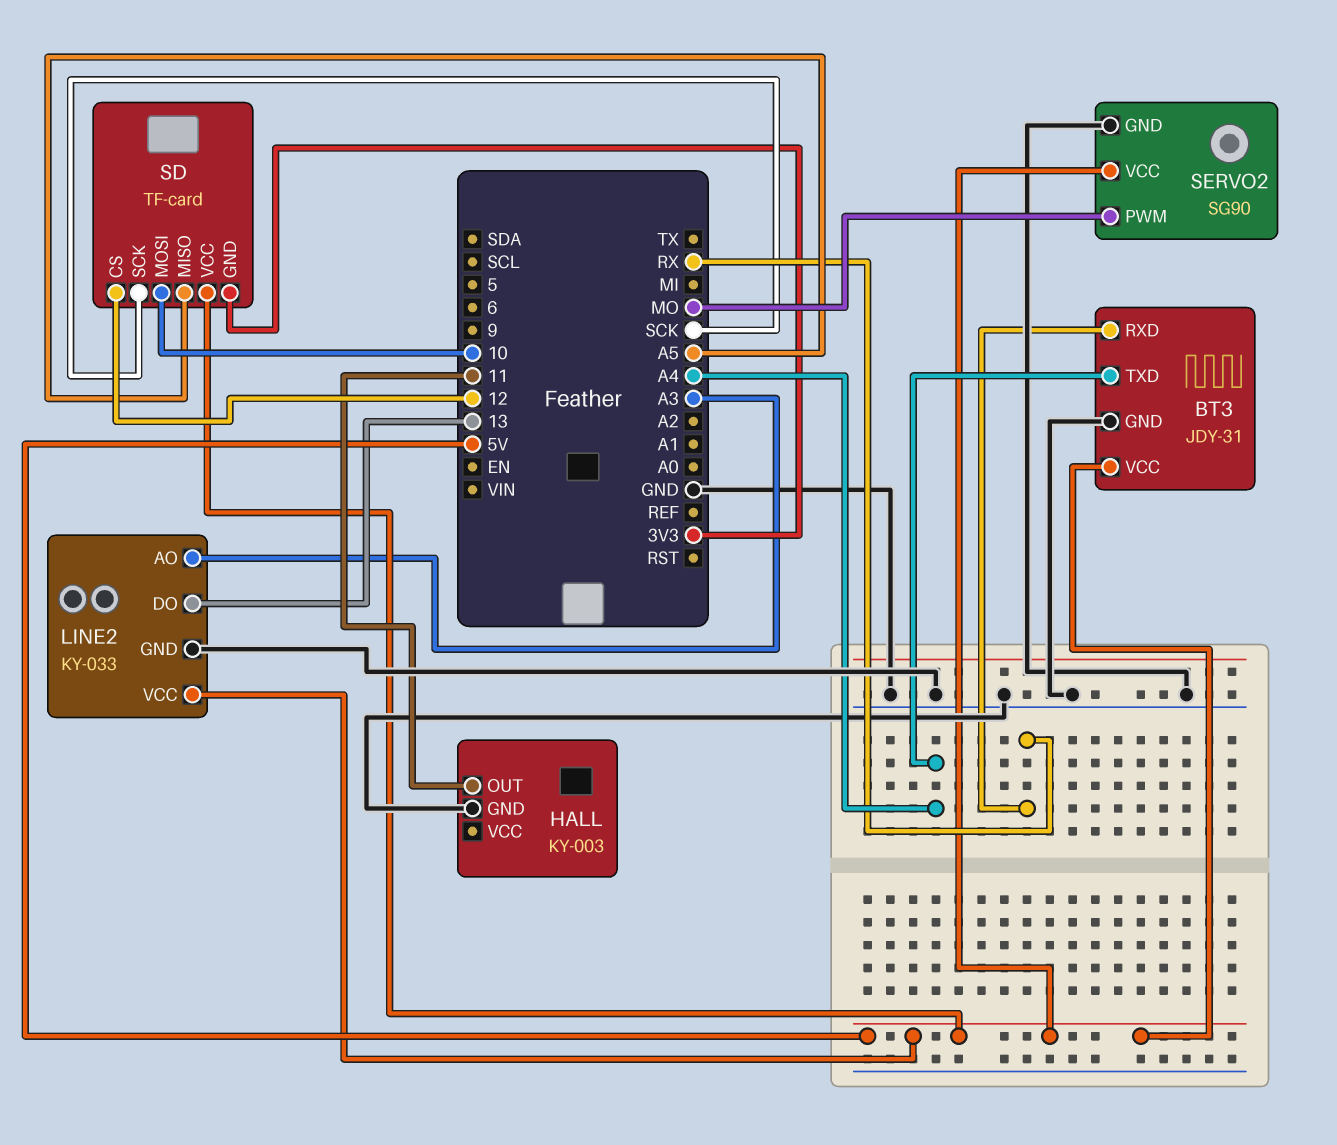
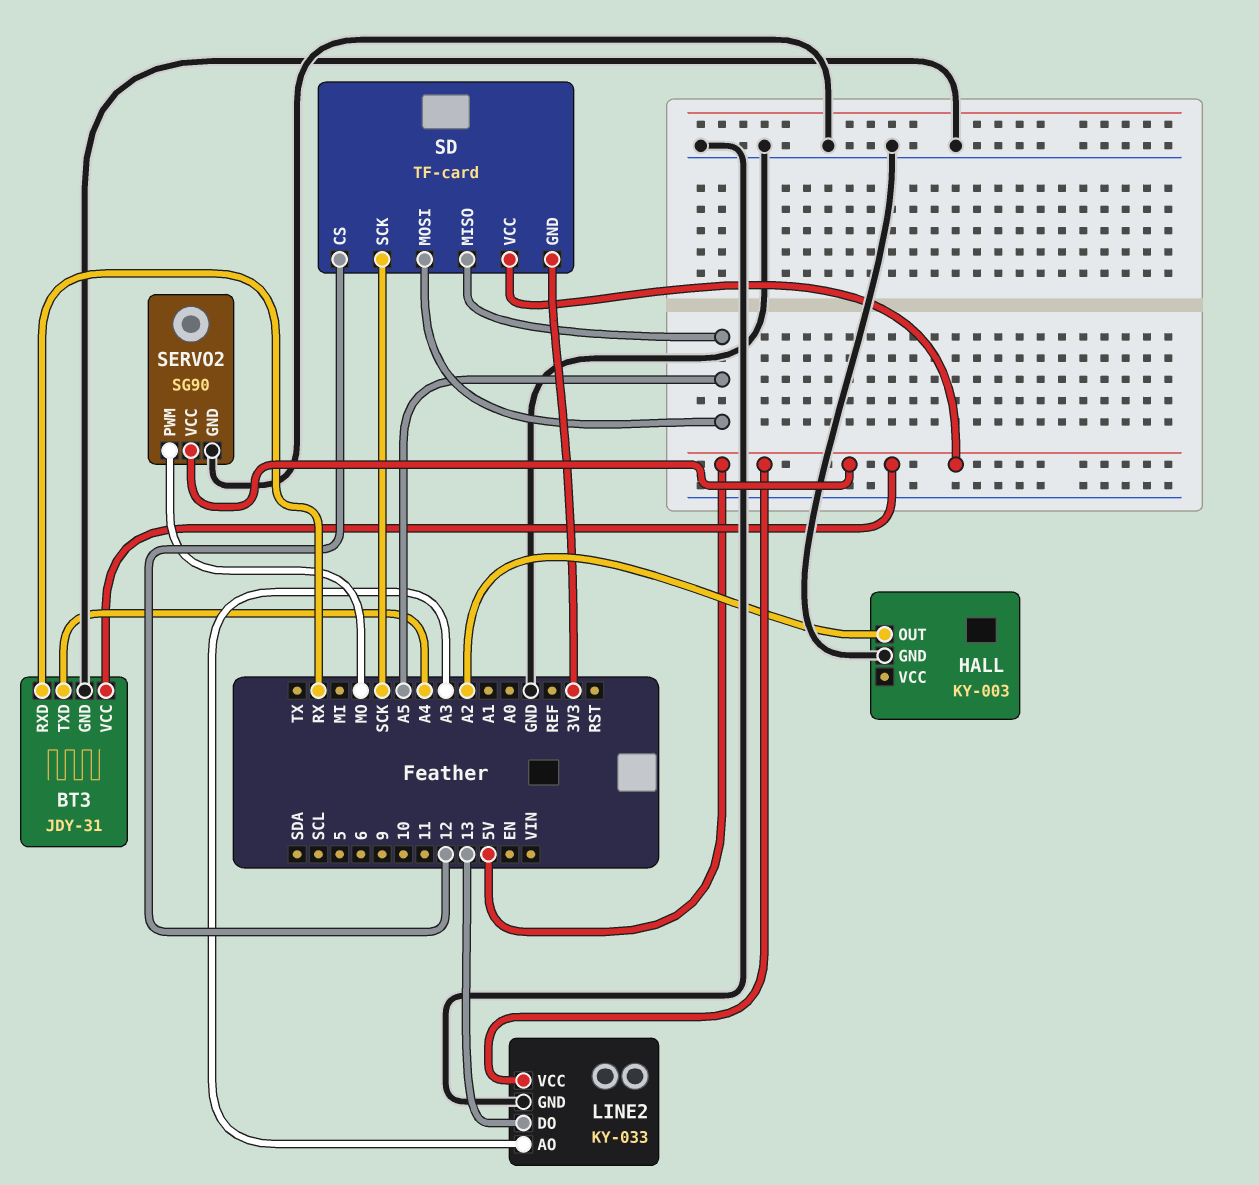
HALL pin OUT: 11 -> A2
SD pin MOSI: 10 -> A5

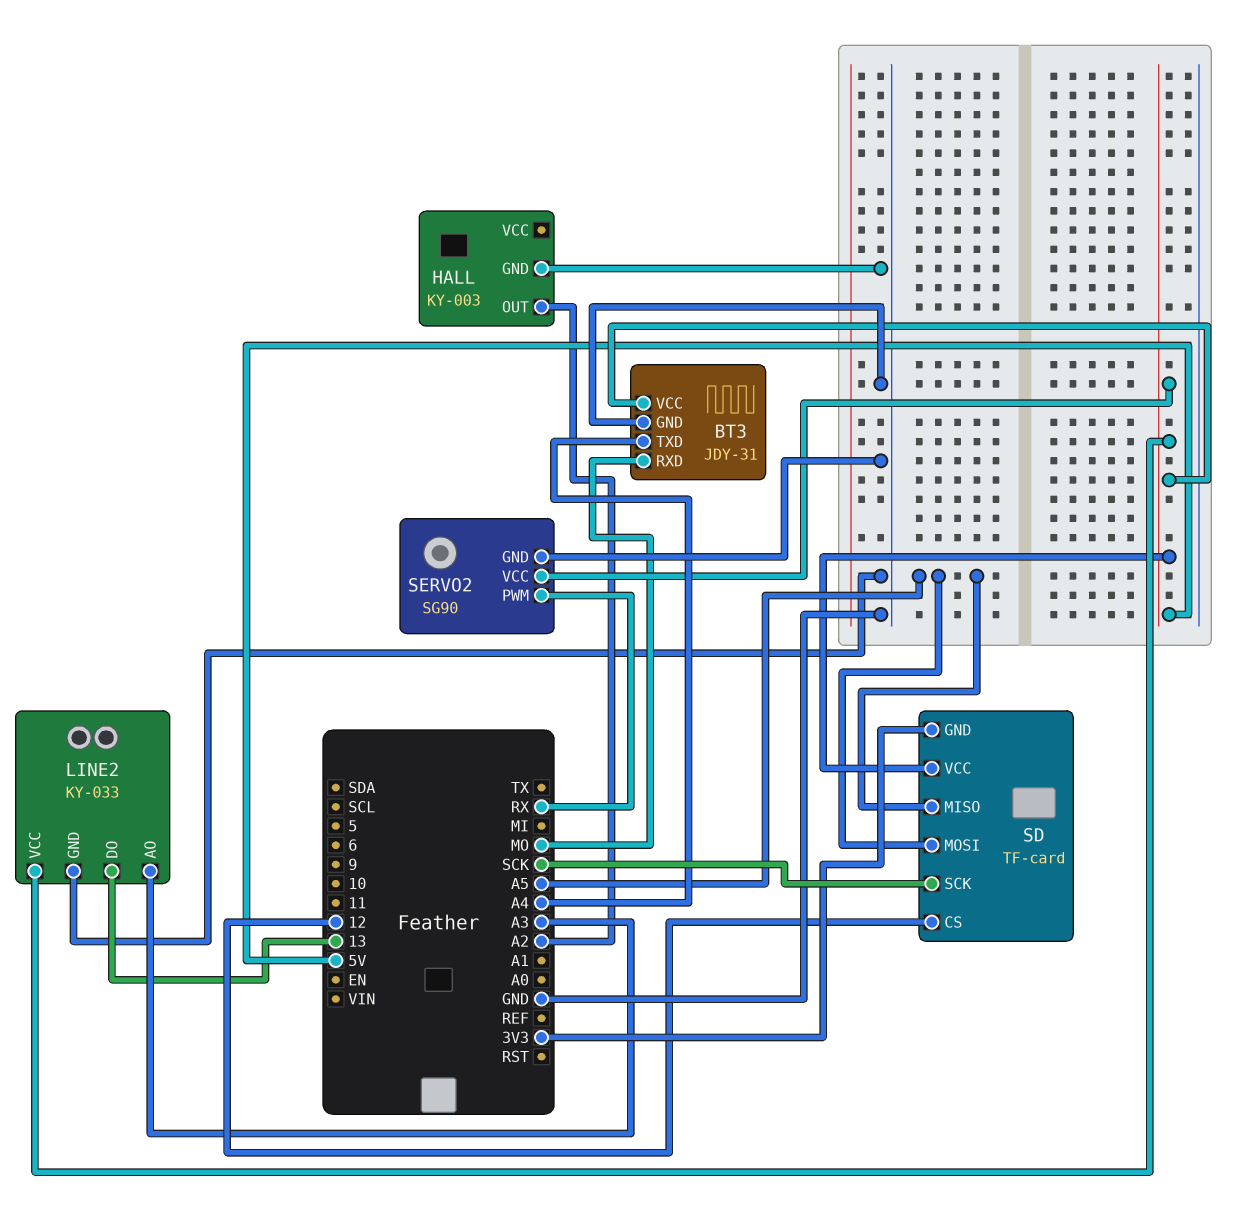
BT3 pin RXD: RX -> MO
SERVO2 pin PWM: MO -> RX

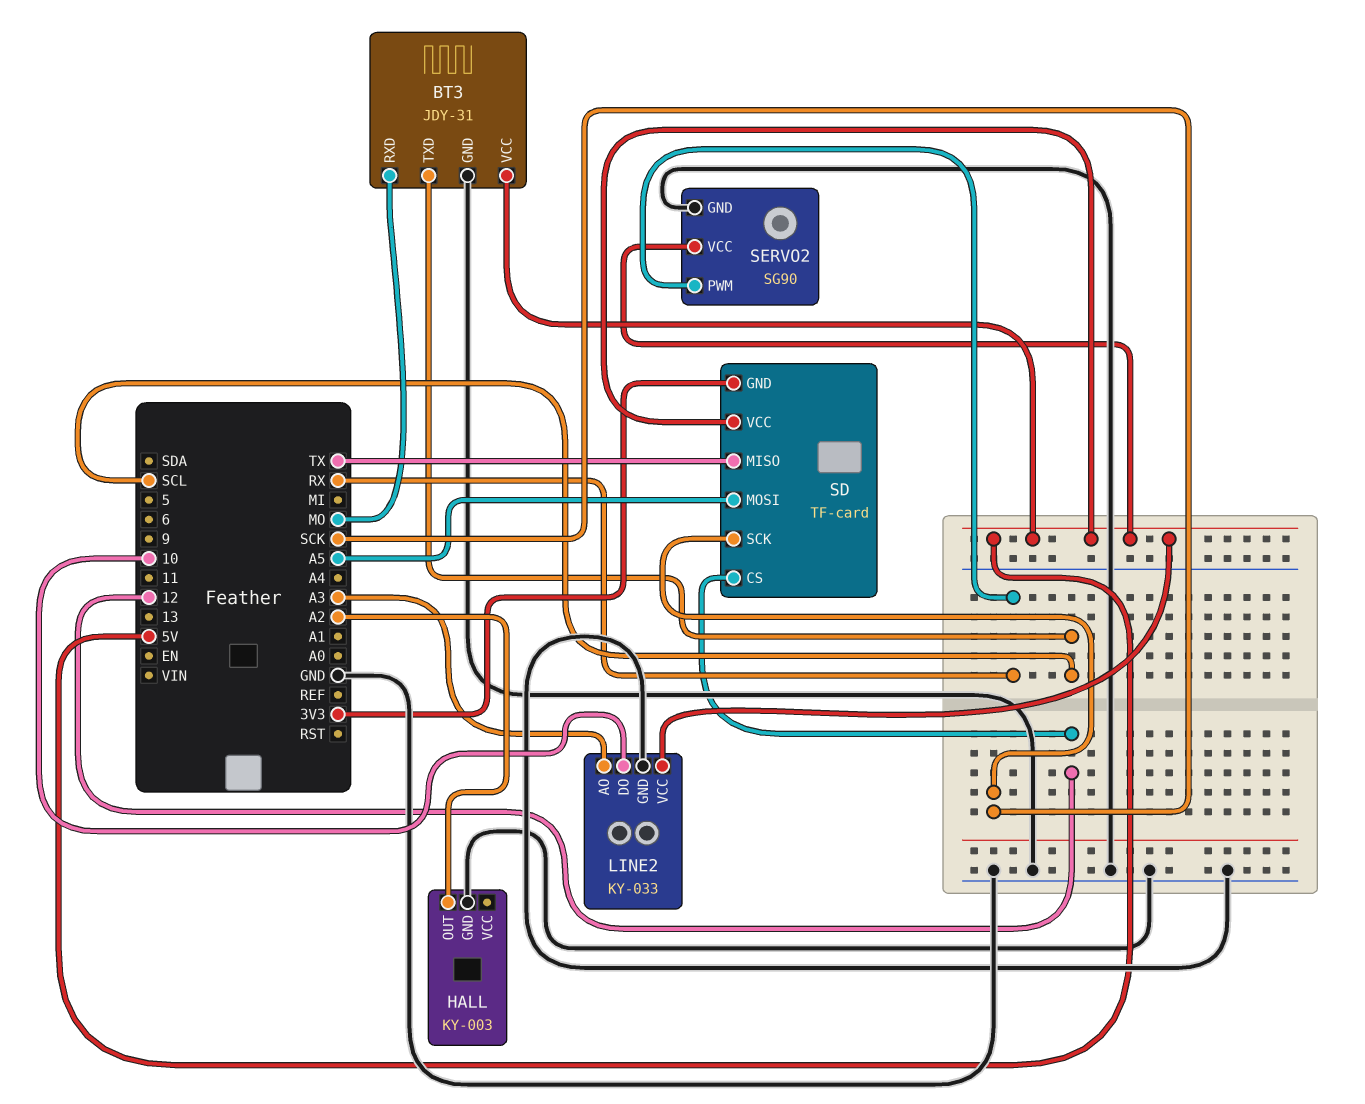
BT3 pin TXD: A4 -> SCL
LINE2 pin DO: 13 -> 10
SD pin MISO: A5 -> TX

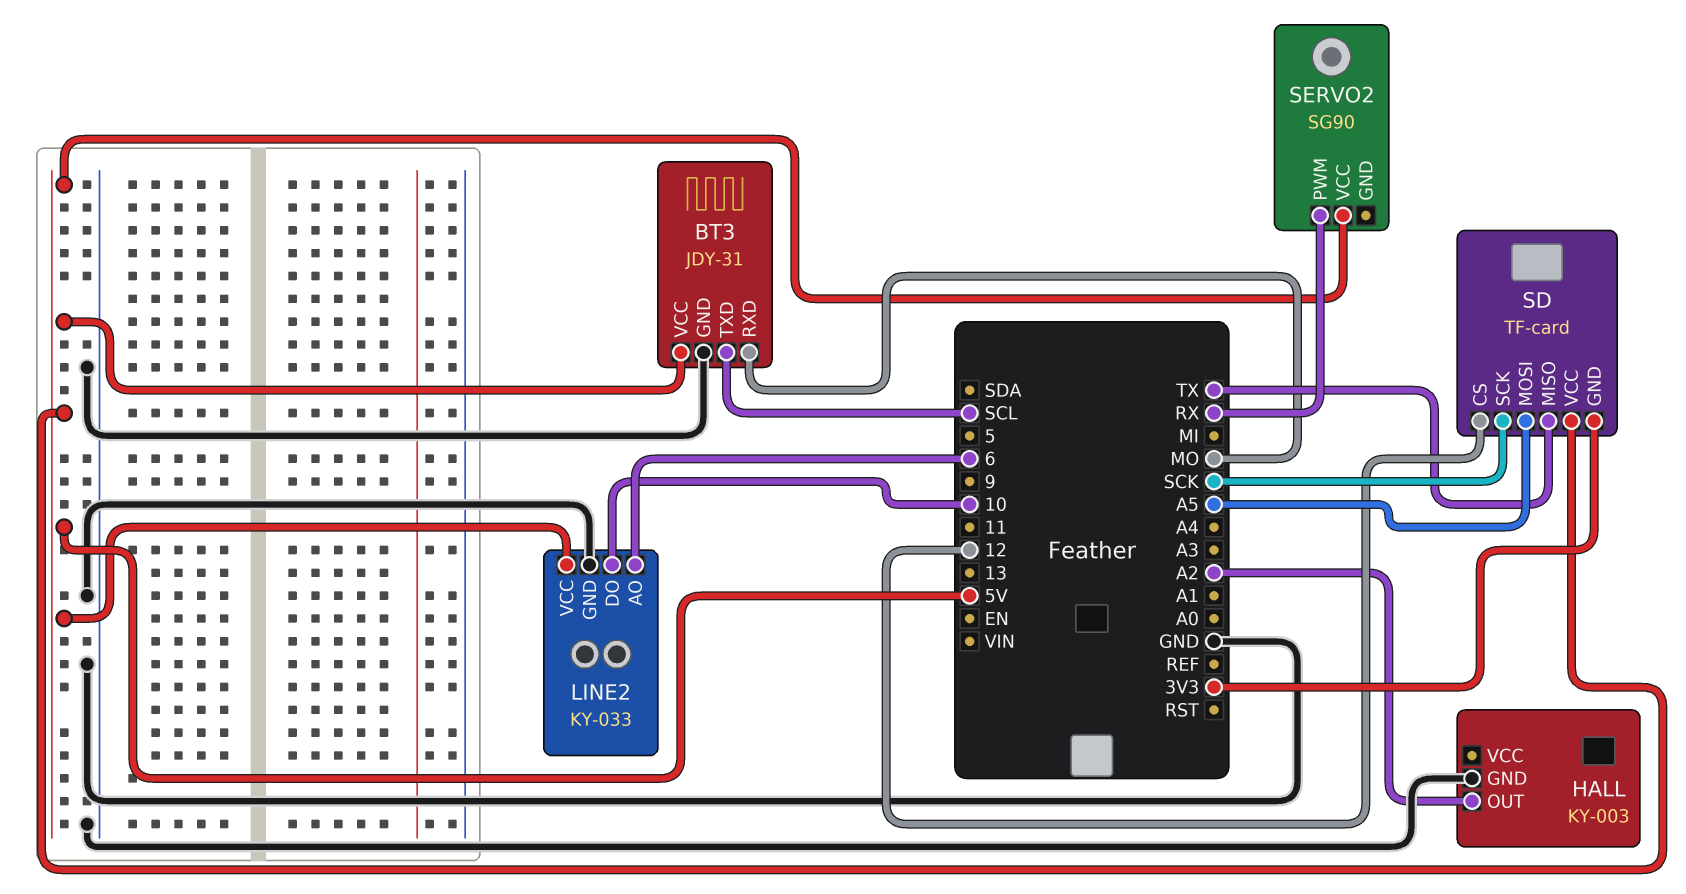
LINE2 pin AO: A3 -> 6
SERVO2 pin GND: GND -> none

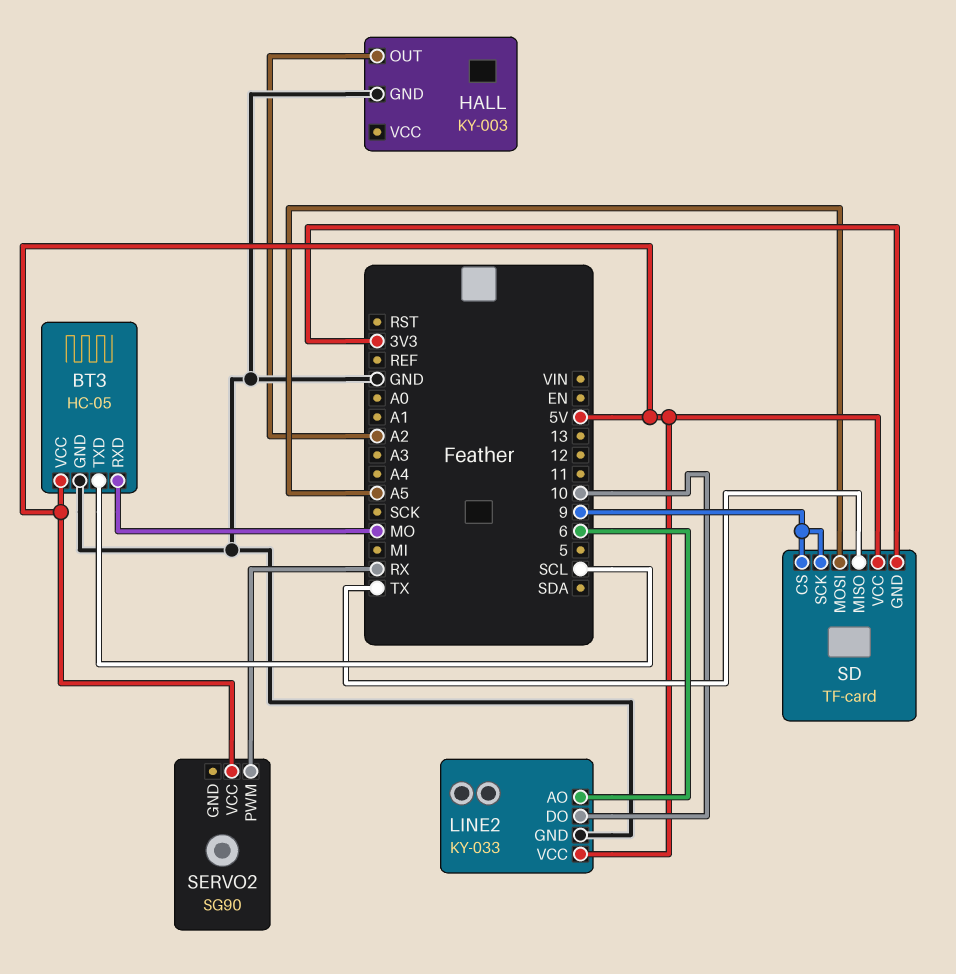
BT3: JDY-31 -> HC-05
SD pin CS: 12 -> 9
SD pin SCK: SCK -> 9

